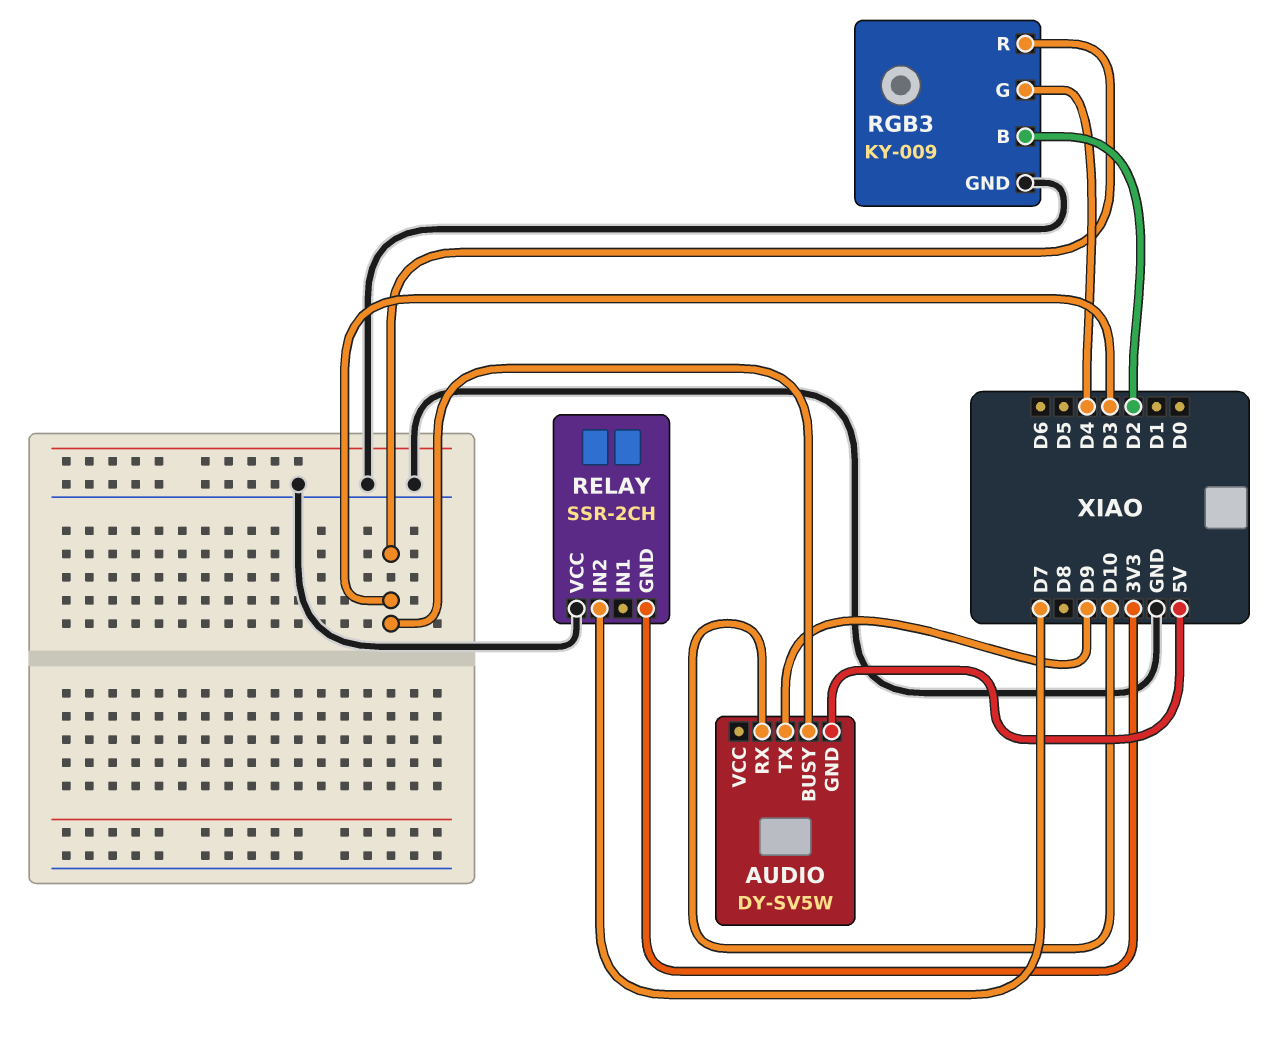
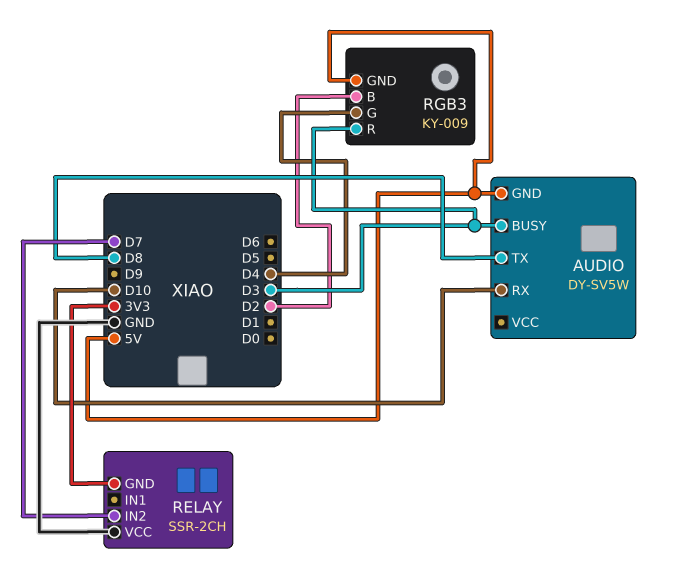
AUDIO pin TX: D9 -> D8
RGB3 pin GND: GND -> 5V

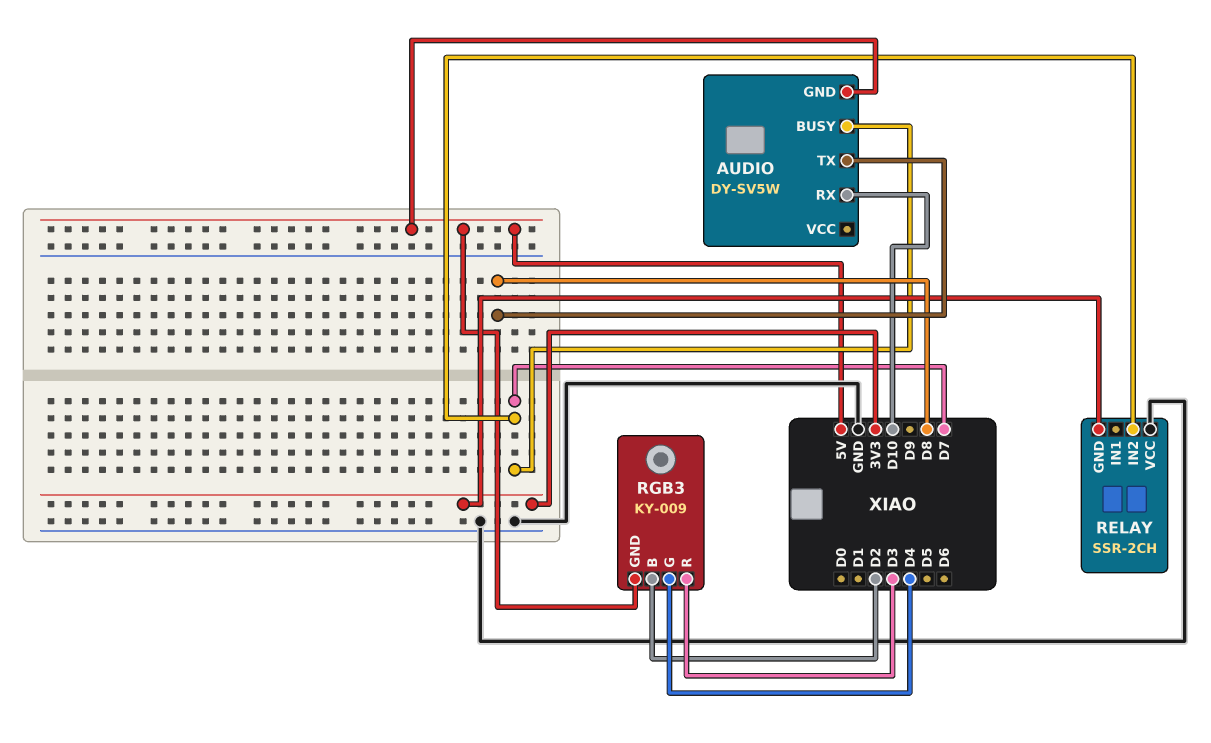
AUDIO pin BUSY: D3 -> D7

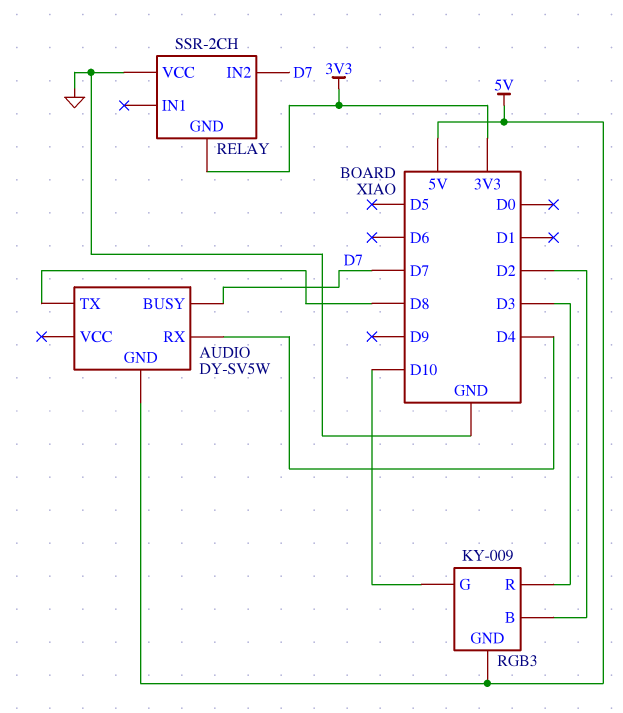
AUDIO pin RX: D10 -> D4
RGB3 pin G: D4 -> D10

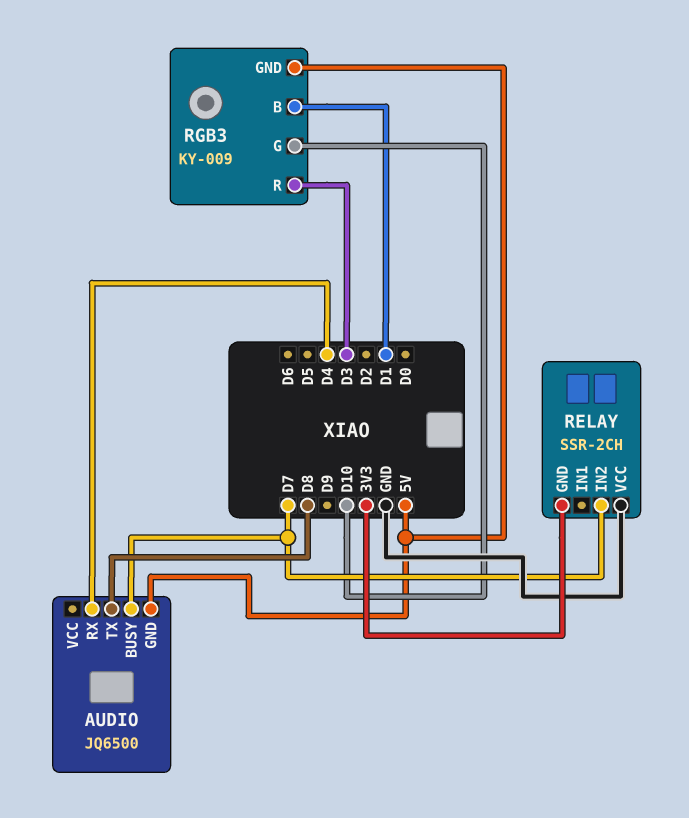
AUDIO: DY-SV5W -> JQ6500
RGB3 pin B: D2 -> D1

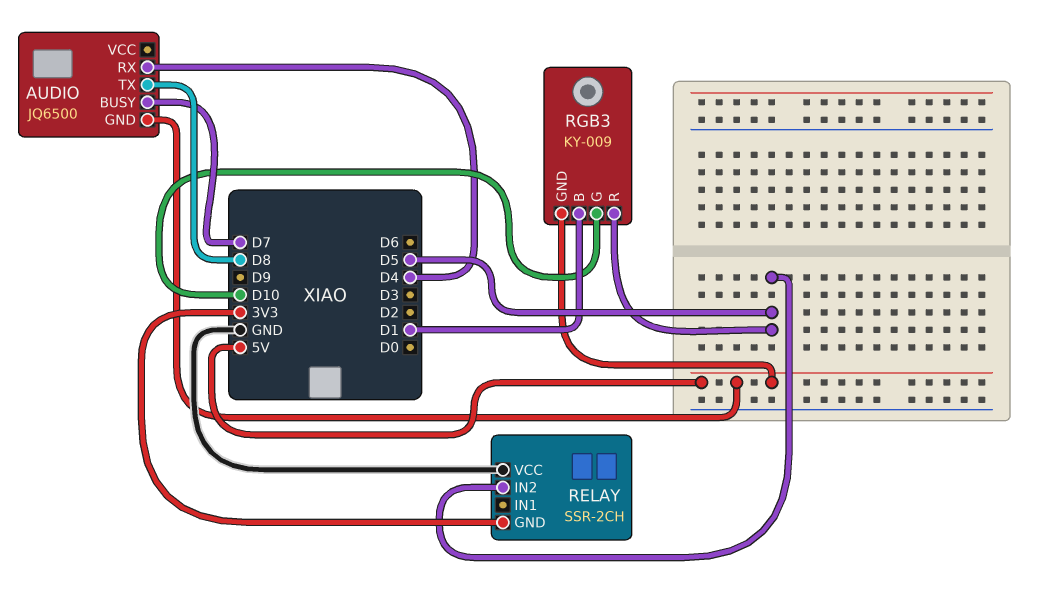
RELAY pin IN2: D7 -> D5
RGB3 pin R: D3 -> D5

